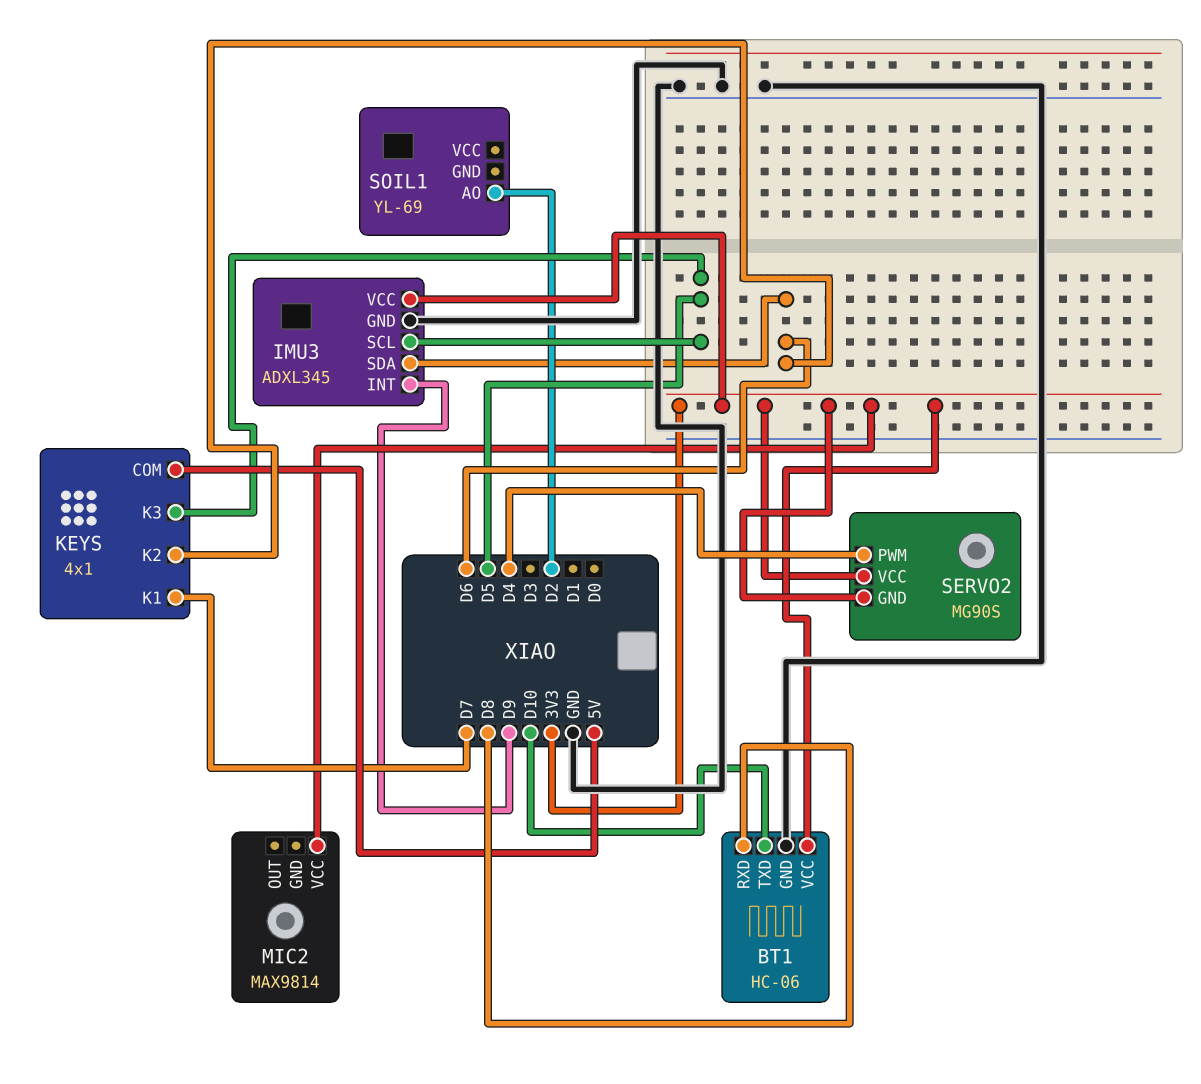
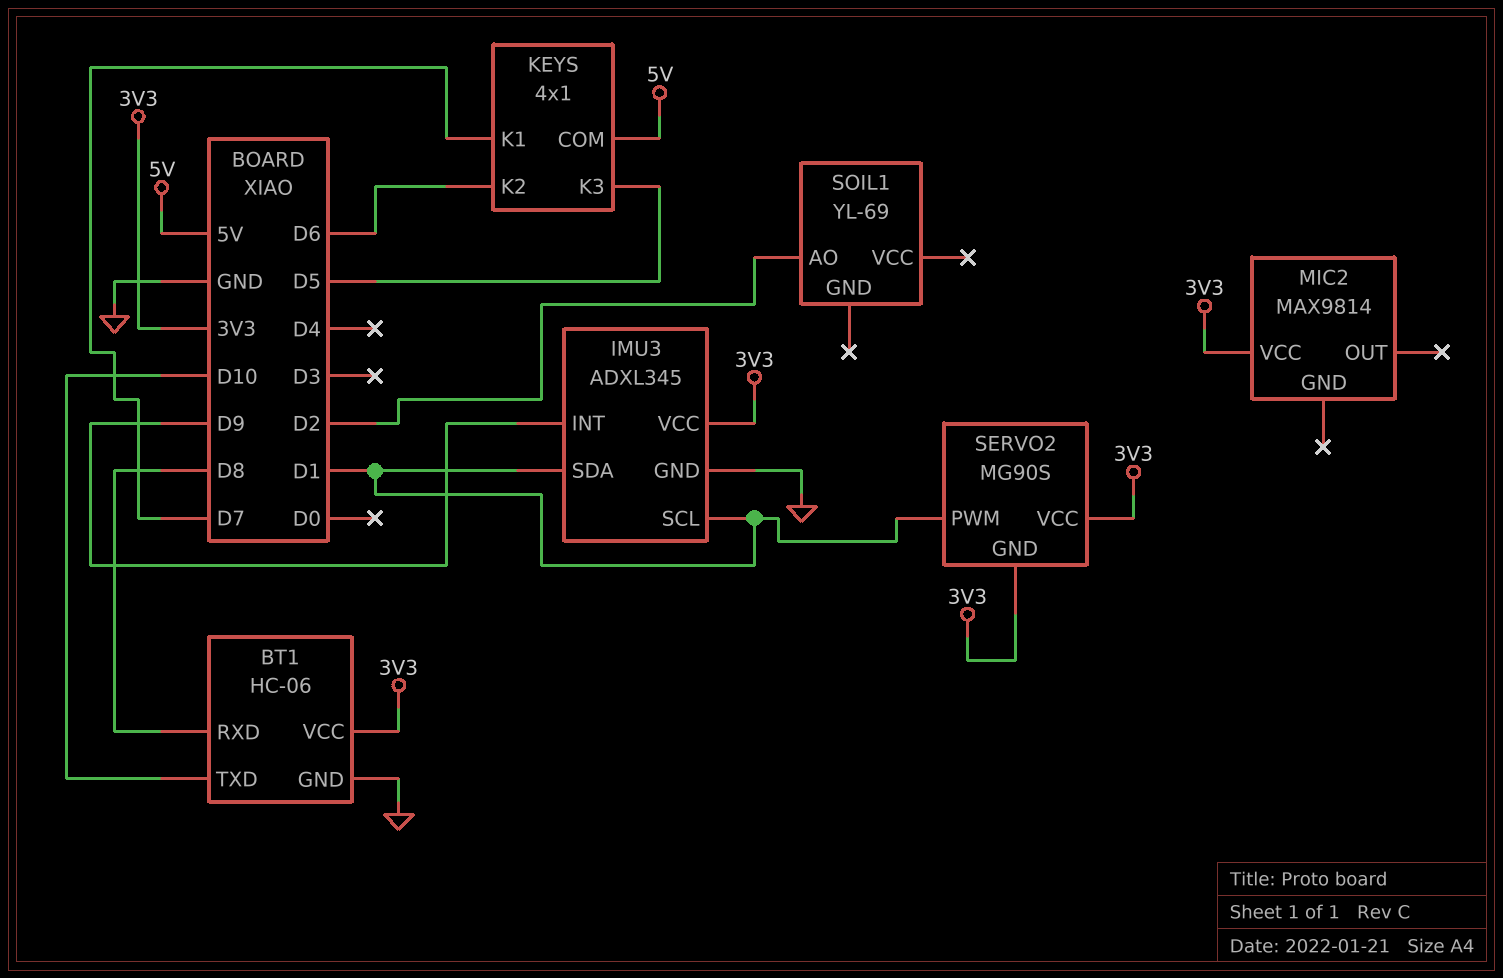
IMU3 pin SCL: D5 -> D1
IMU3 pin SDA: D6 -> D1
SERVO2 pin PWM: D4 -> D1

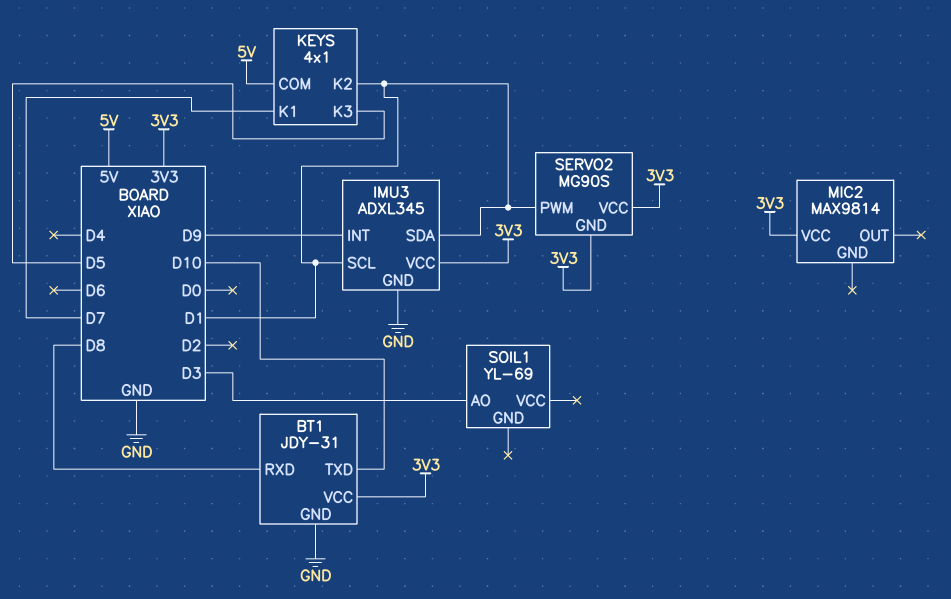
BT1: HC-06 -> JDY-31
KEYS pin K2: D6 -> D1
SOIL1 pin AO: D2 -> D3

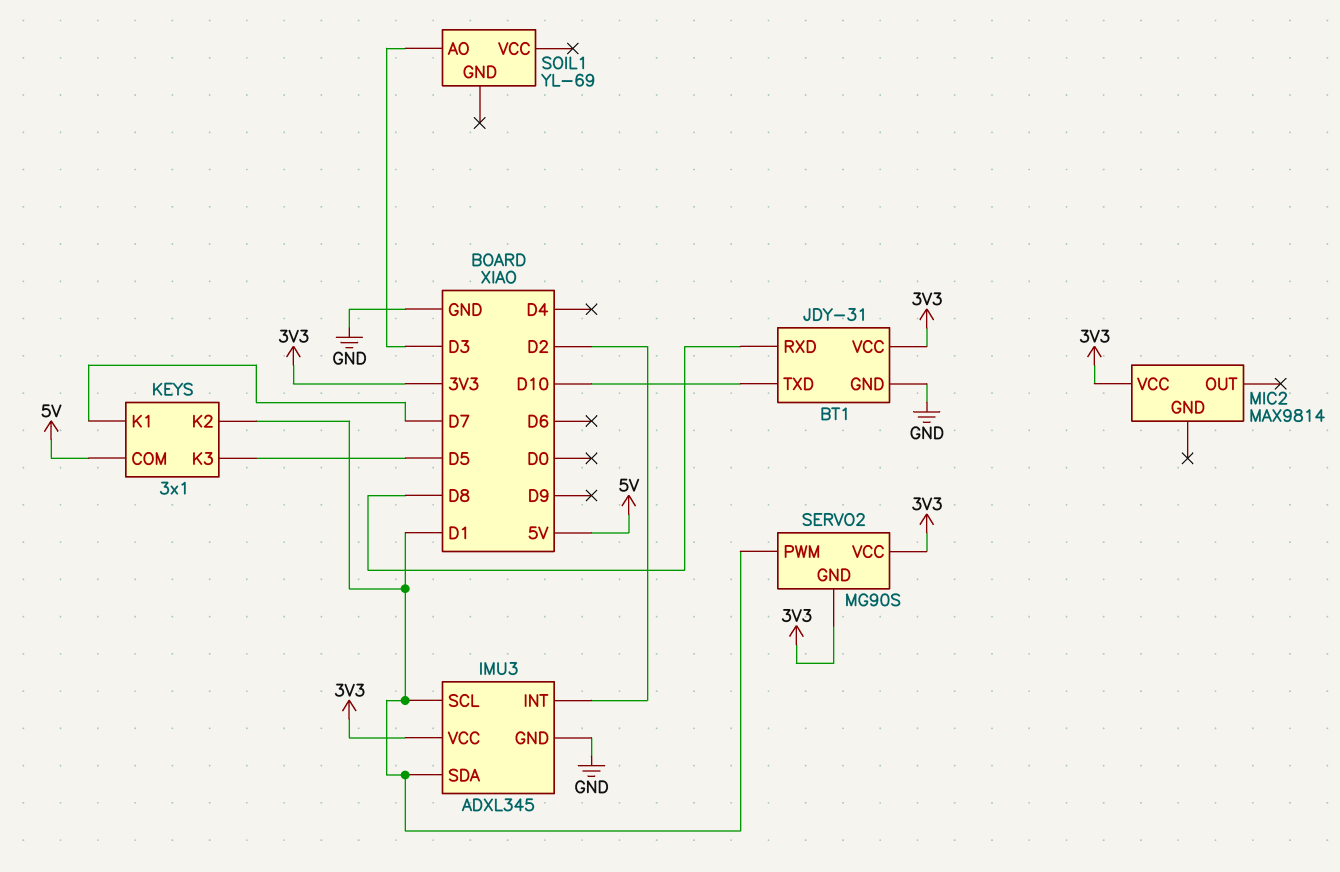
IMU3 pin INT: D9 -> D2
KEYS: 4x1 -> 3x1

